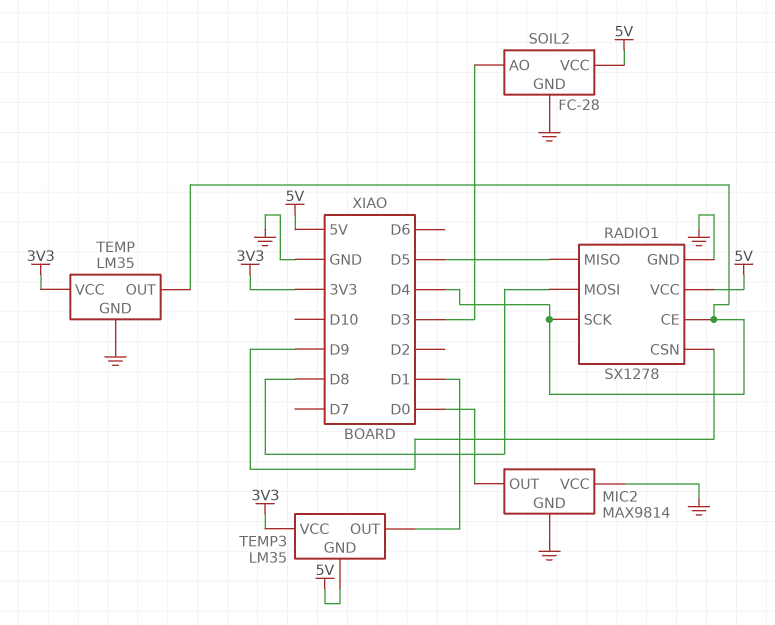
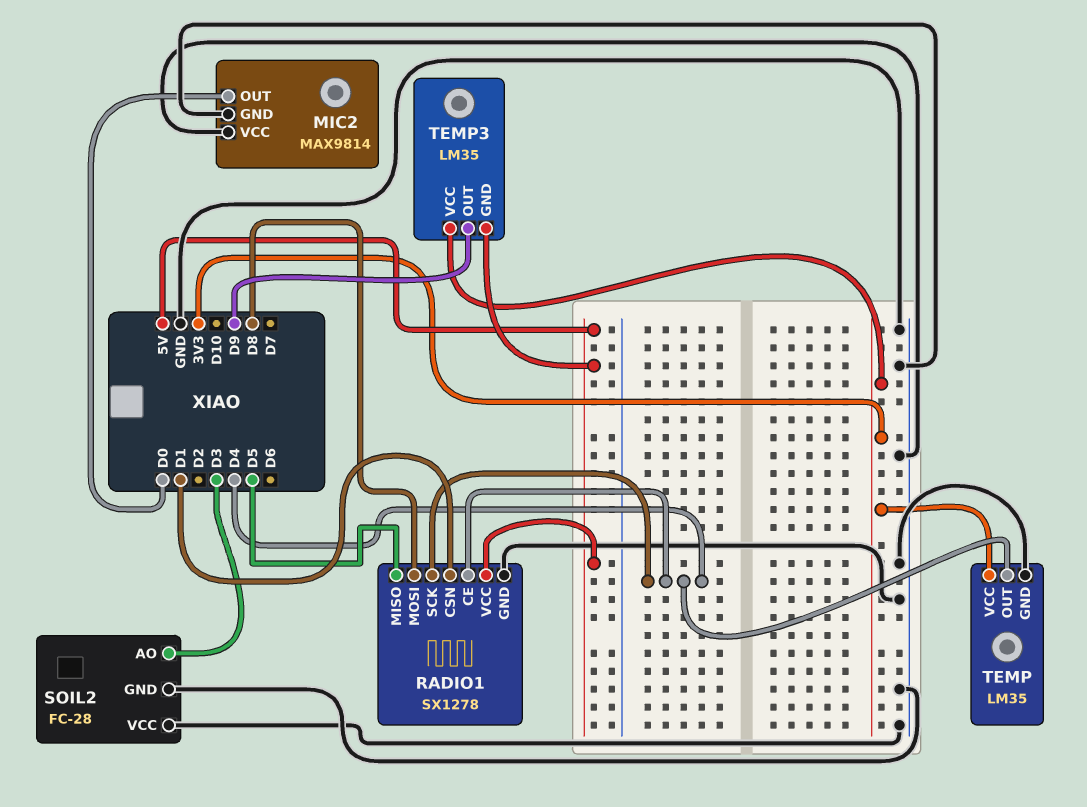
RADIO1 pin CSN: D9 -> D1
SOIL2 pin VCC: 5V -> GND
TEMP3 pin OUT: D1 -> D9

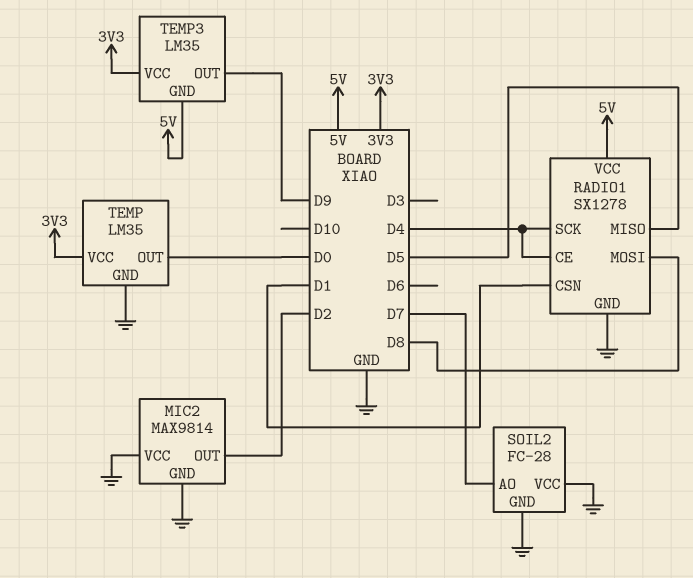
MIC2 pin OUT: D0 -> D2
SOIL2 pin AO: D3 -> D7
TEMP pin OUT: D4 -> D0

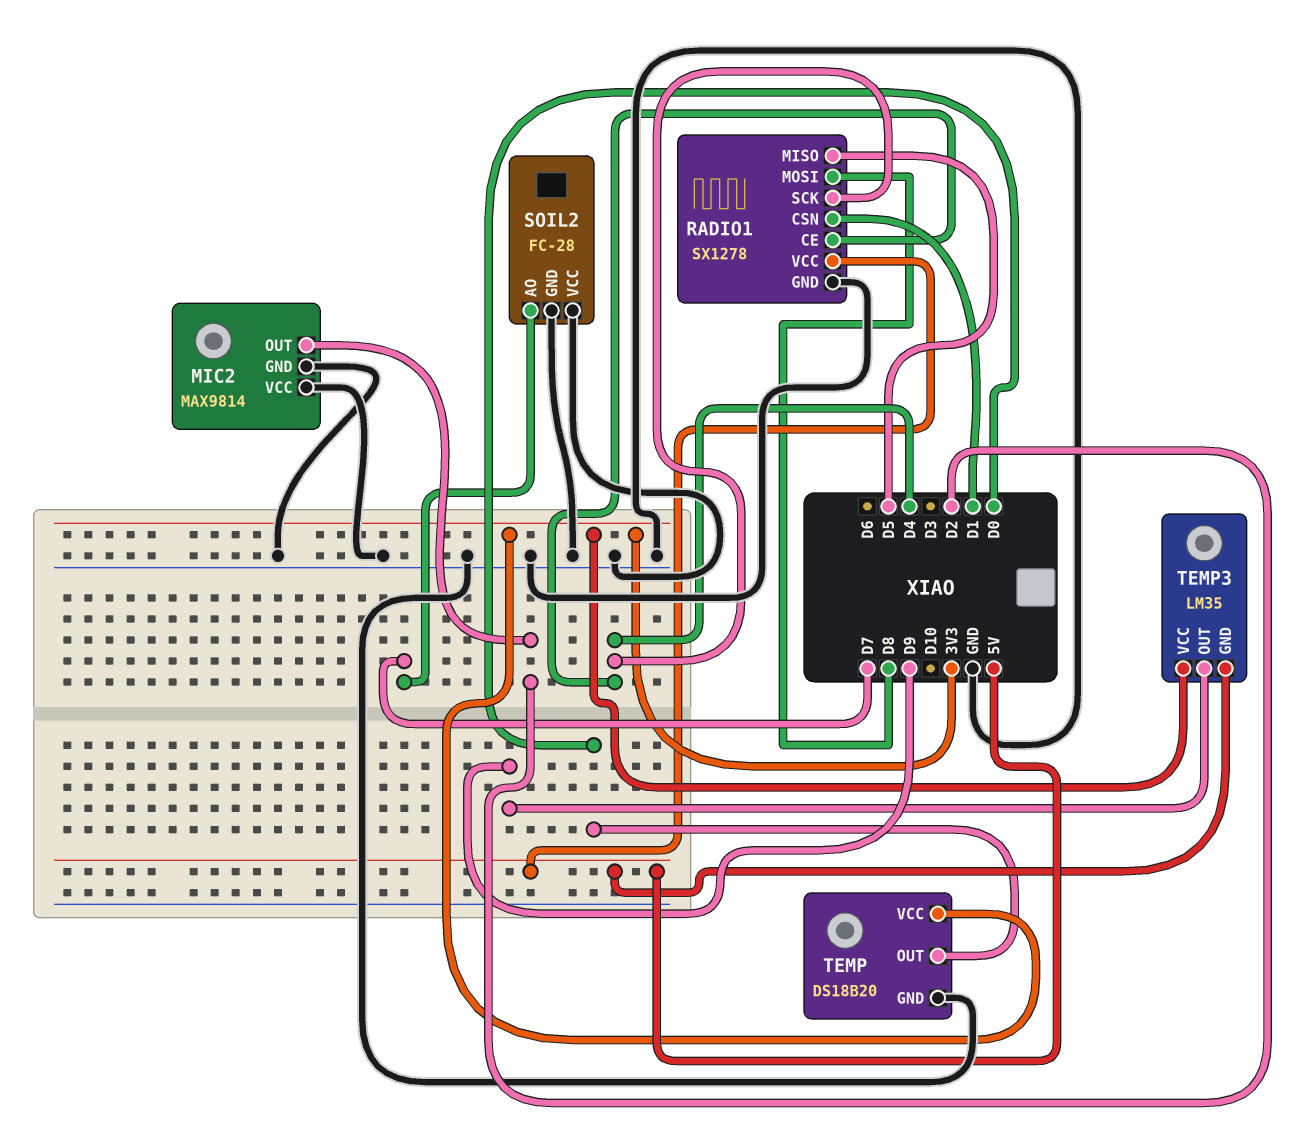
TEMP: LM35 -> DS18B20

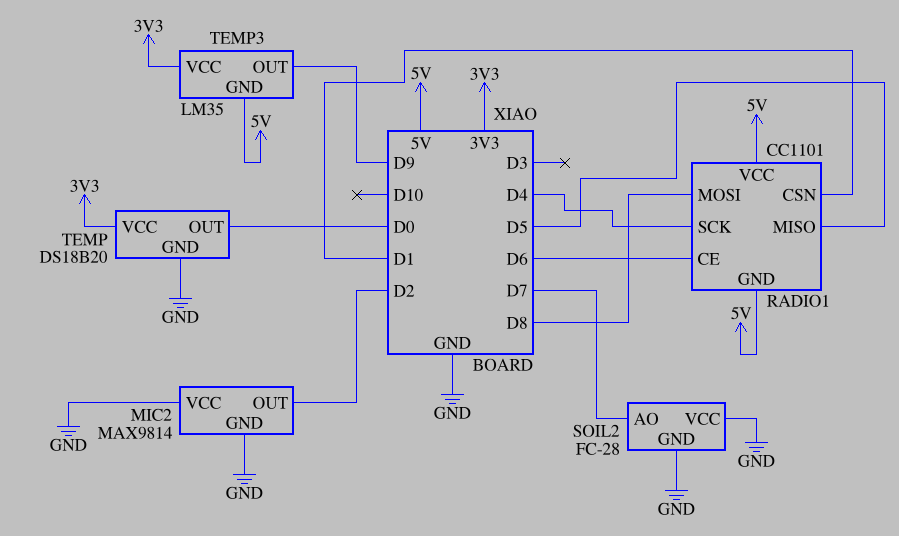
RADIO1: SX1278 -> CC1101
RADIO1 pin CE: D4 -> D6
RADIO1 pin GND: GND -> 5V

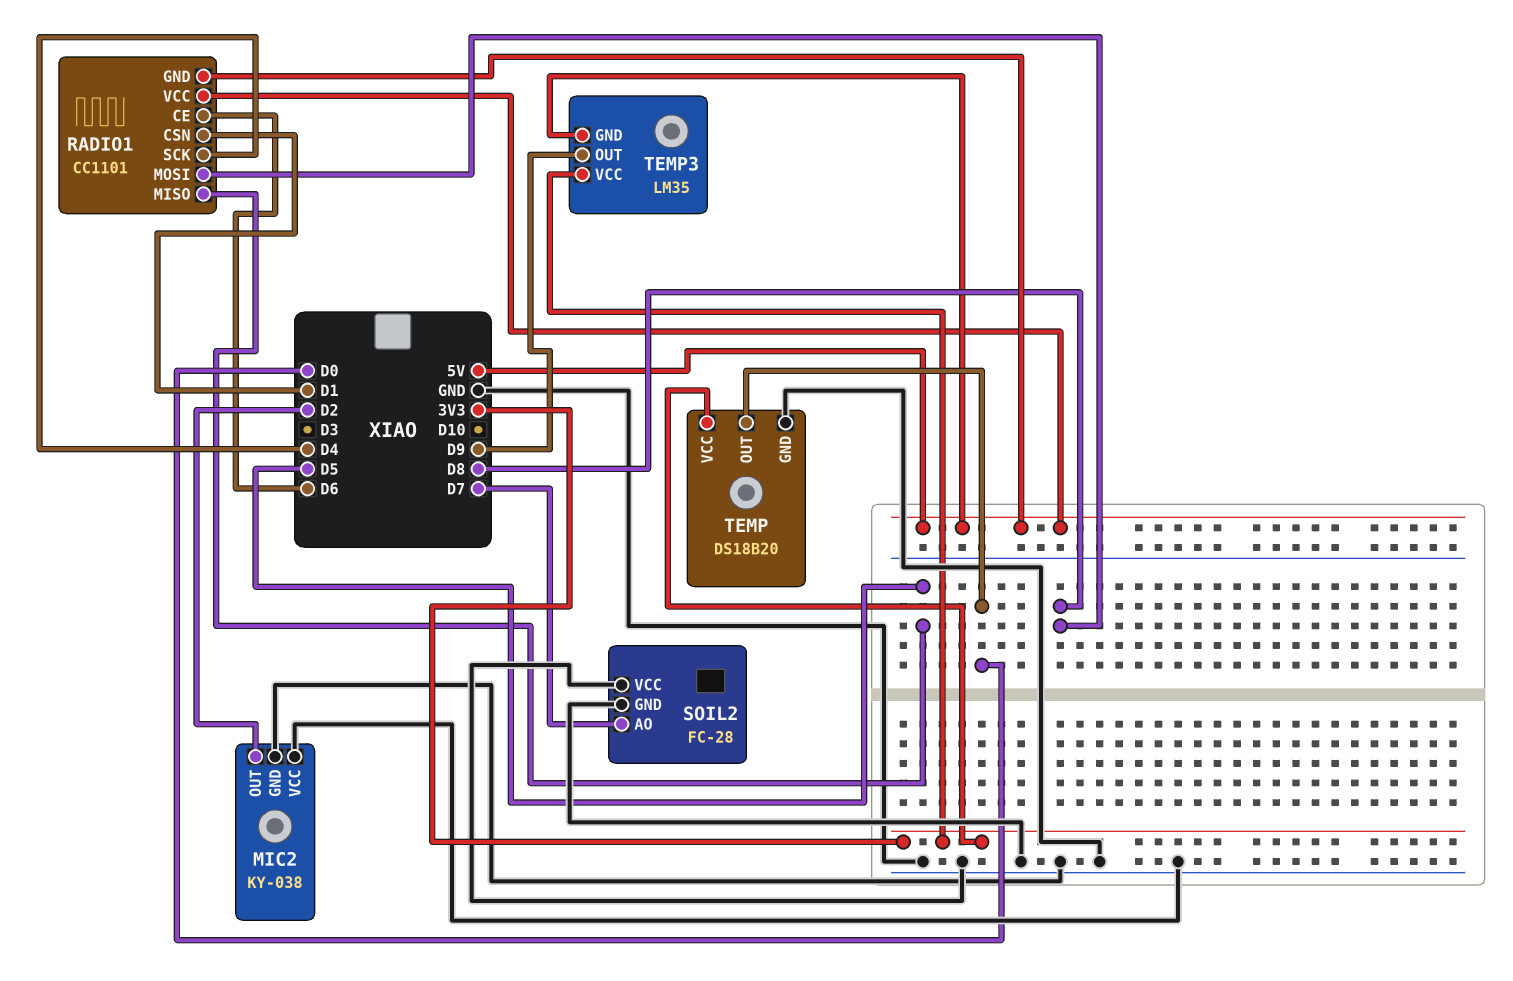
MIC2: MAX9814 -> KY-038

